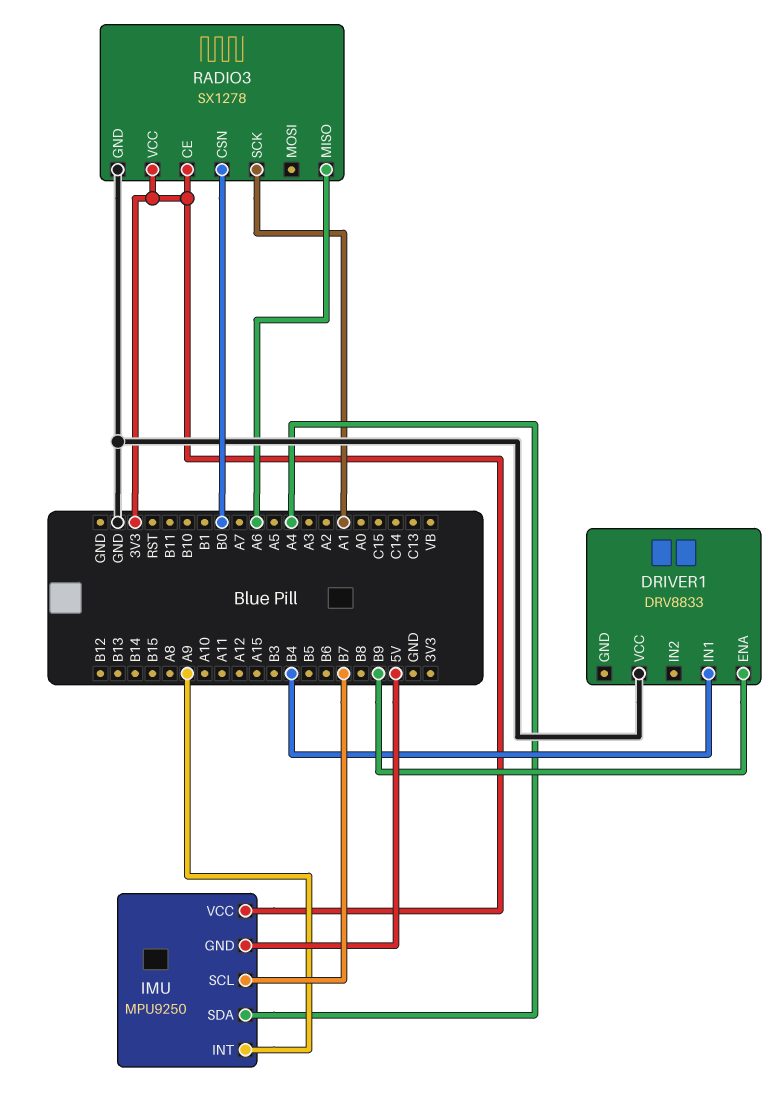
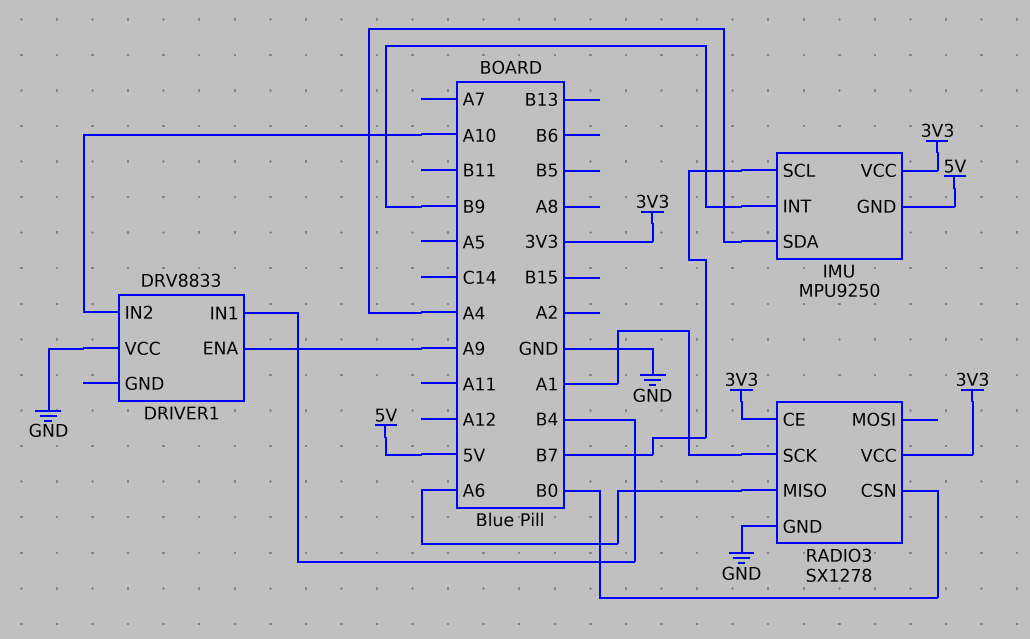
DRIVER1 pin ENA: B9 -> A9
DRIVER1 pin IN2: none -> A10
IMU pin INT: A9 -> B9

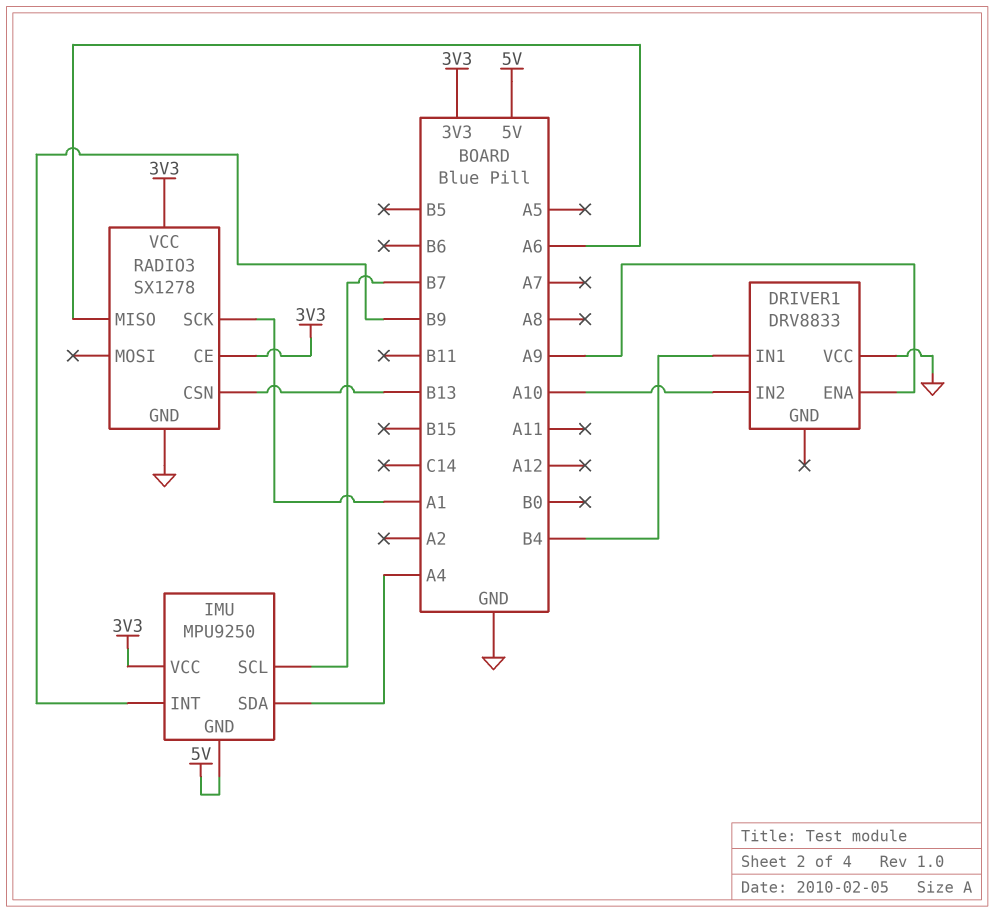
RADIO3 pin CSN: B0 -> B13

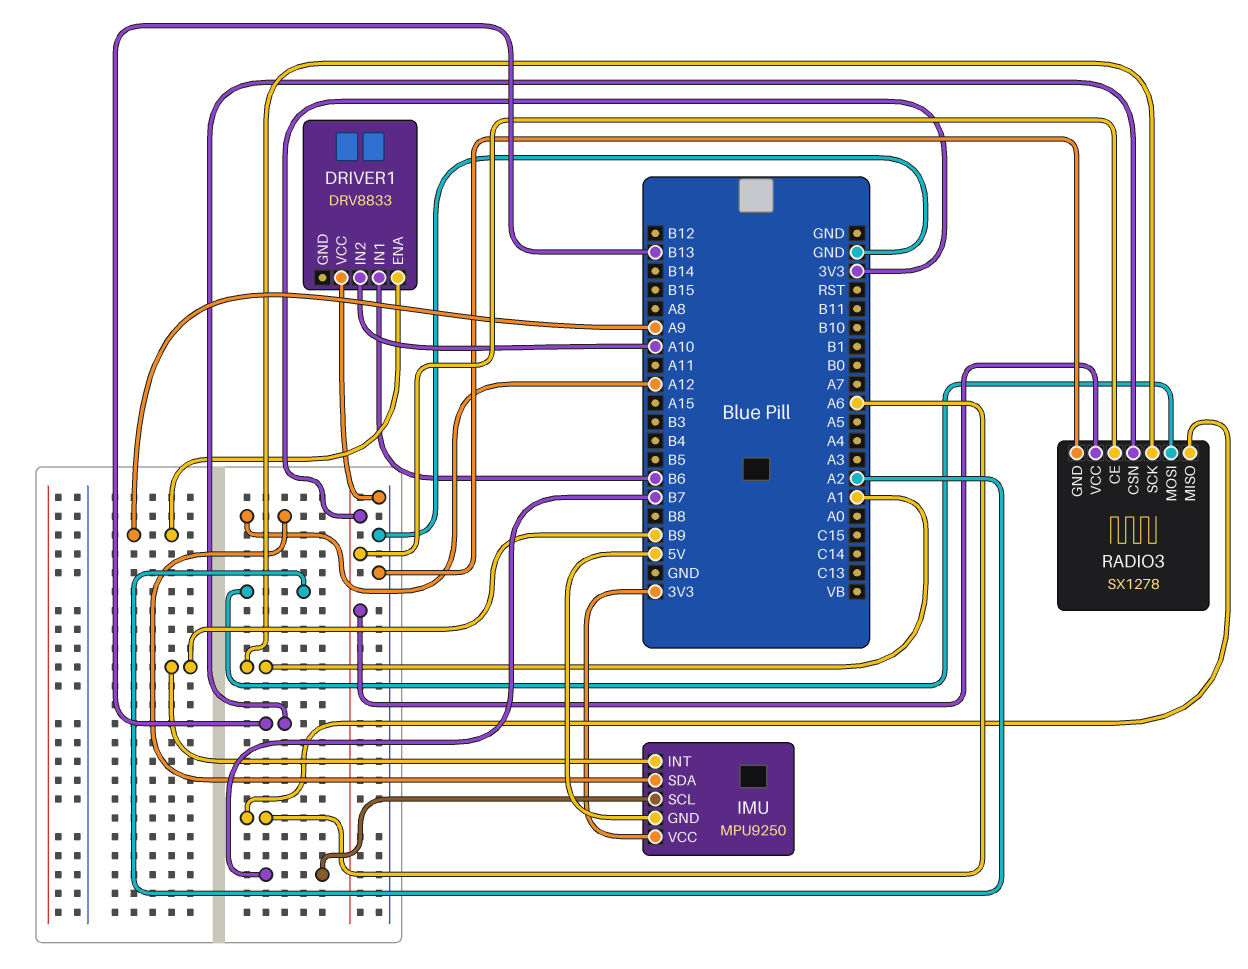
DRIVER1 pin IN1: B4 -> B6
IMU pin SDA: A4 -> A12
RADIO3 pin MOSI: none -> A2

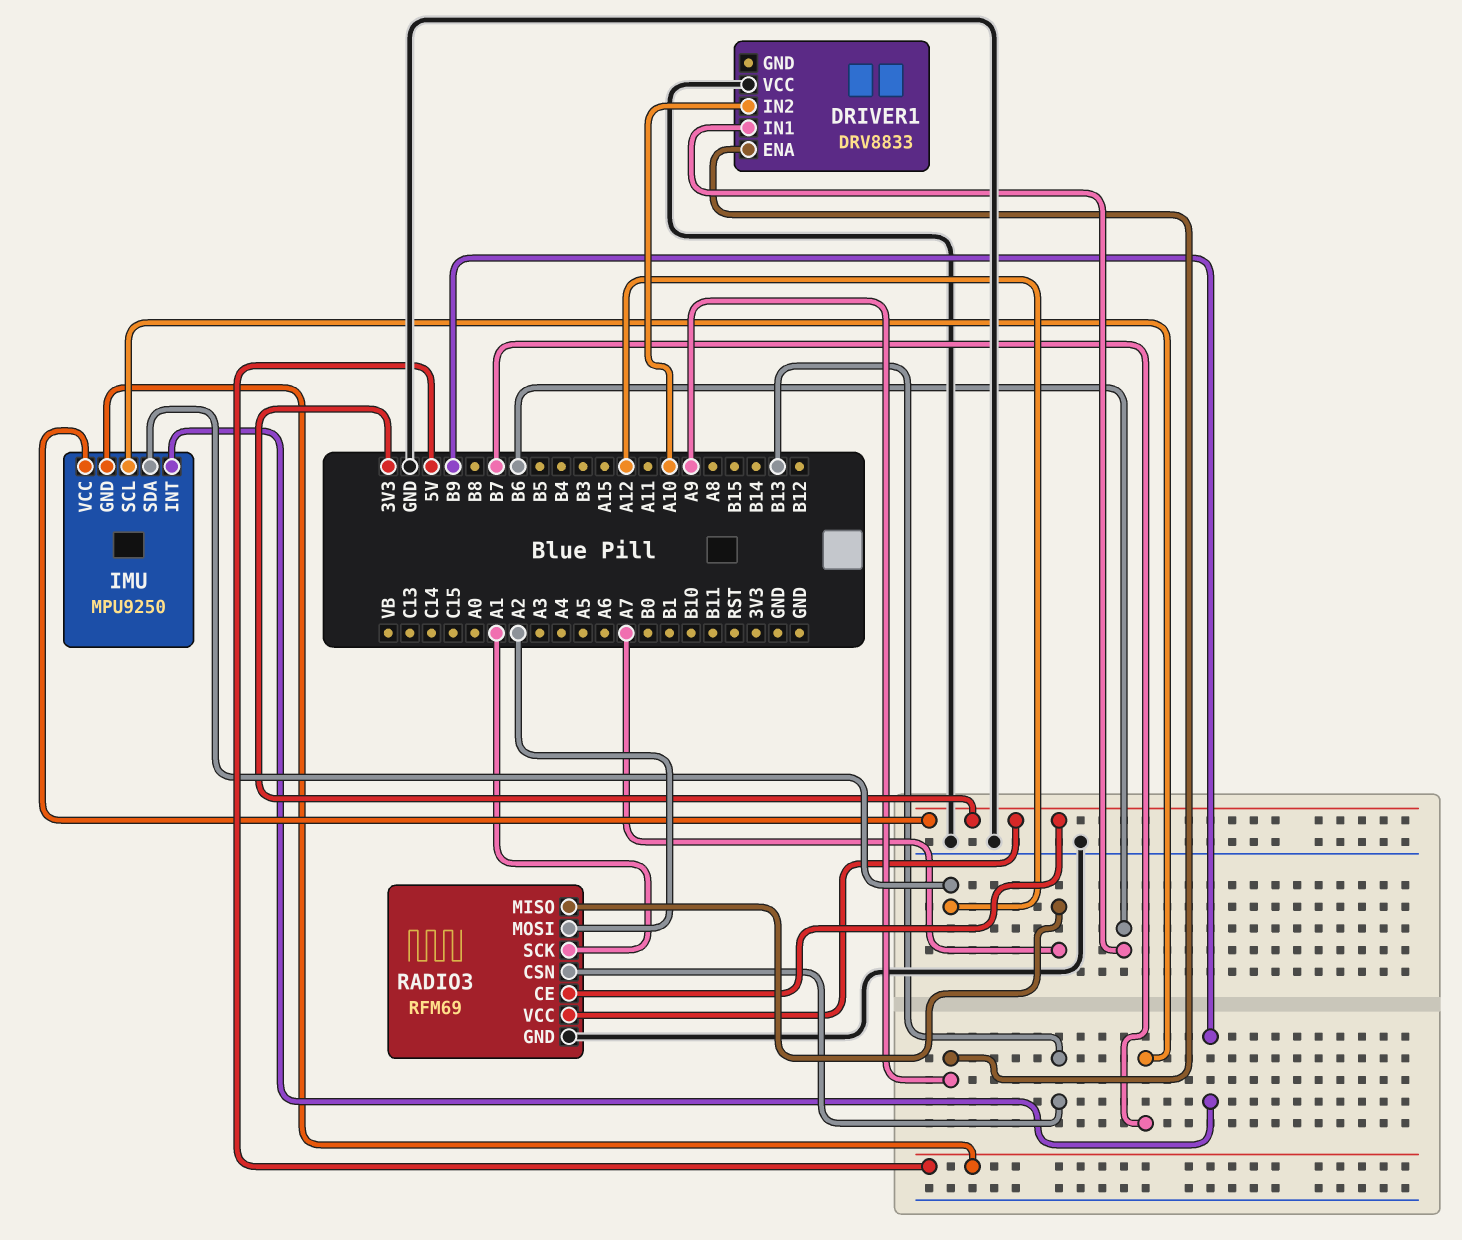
RADIO3: SX1278 -> RFM69
RADIO3 pin MISO: A6 -> A7

